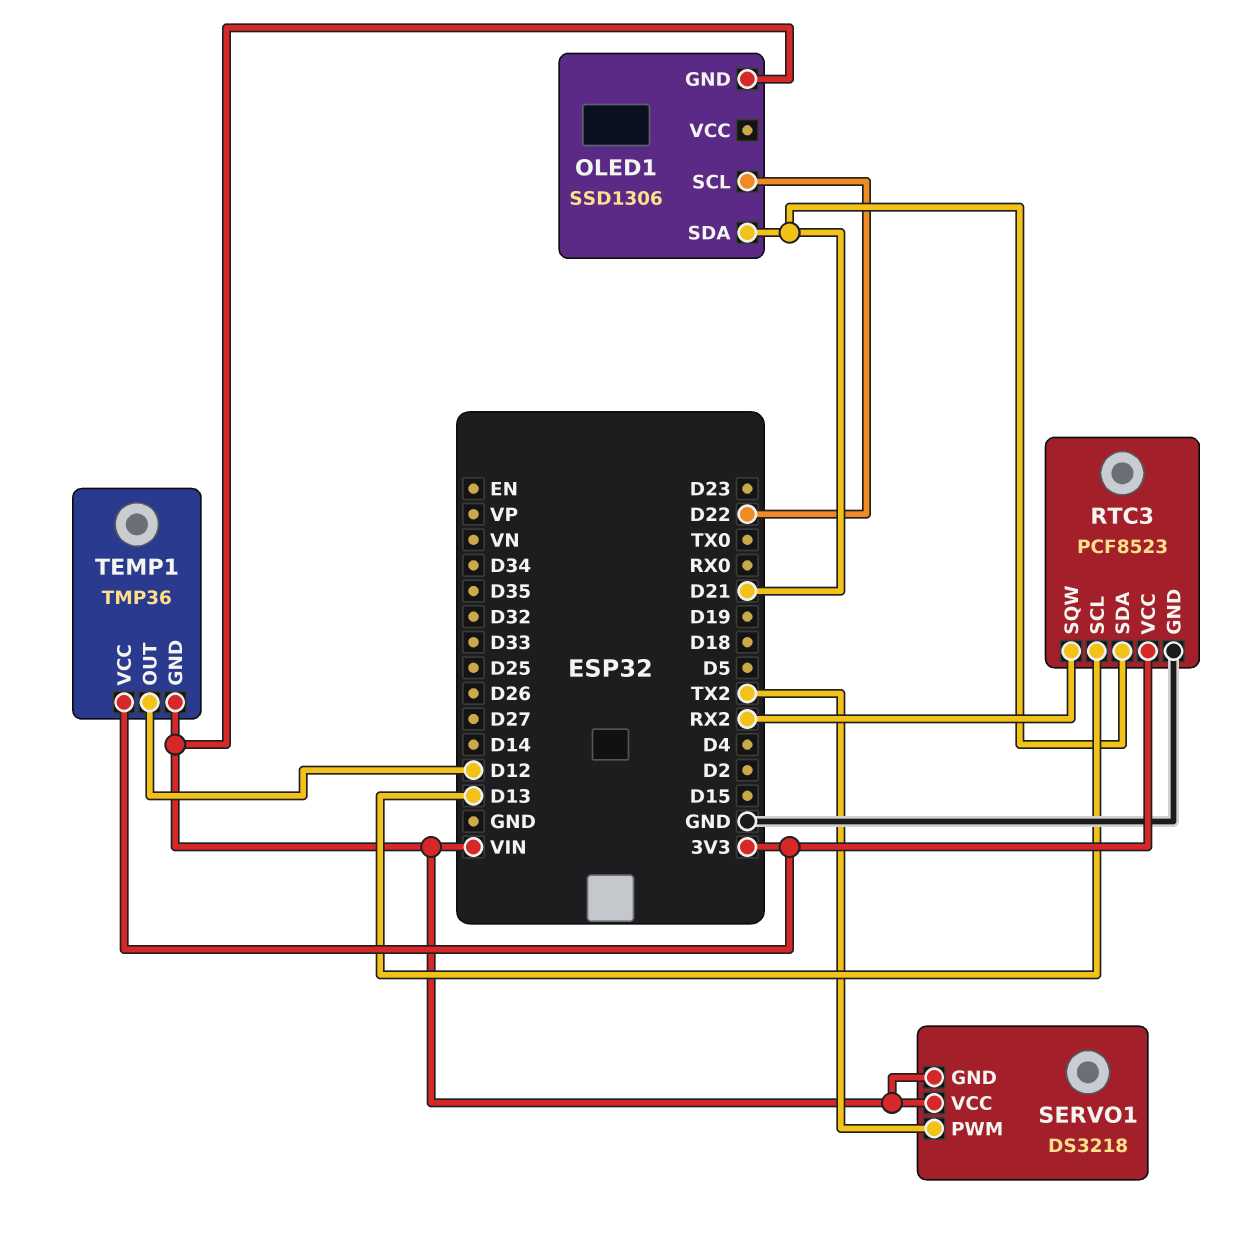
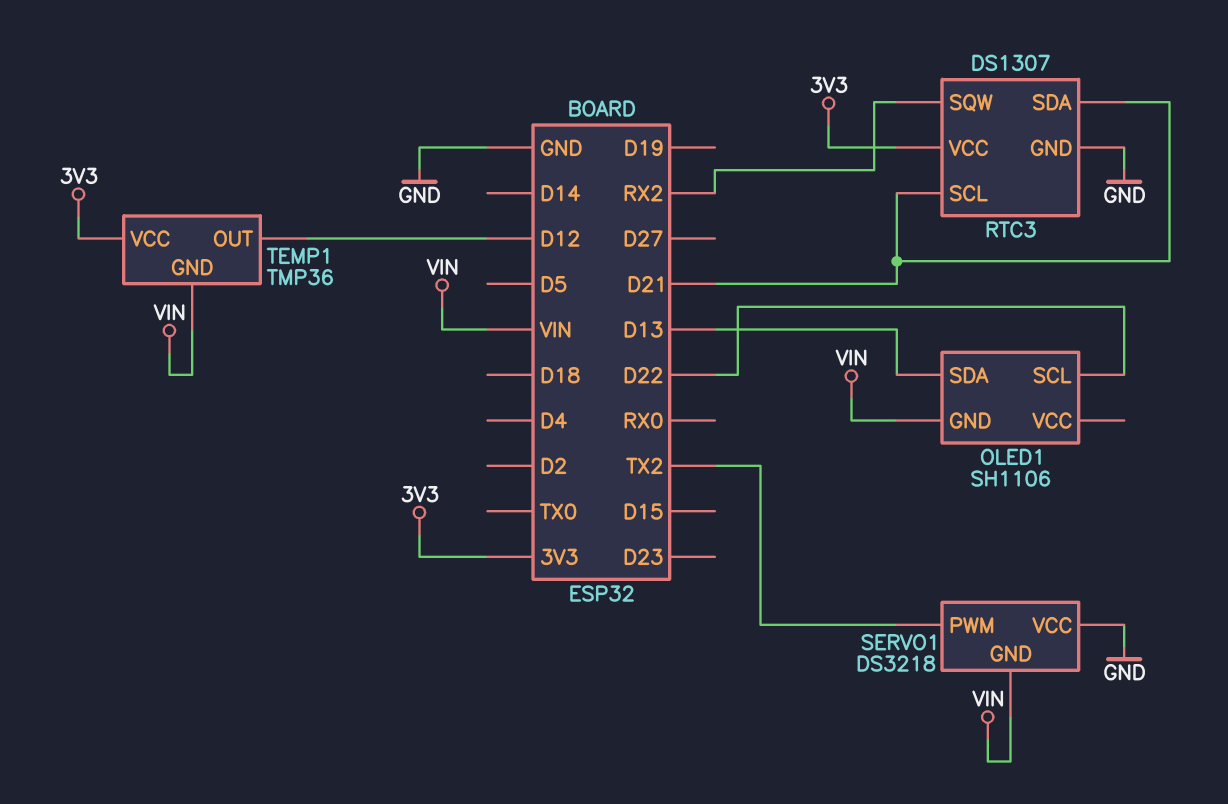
OLED1: SSD1306 -> SH1106
OLED1 pin SDA: D21 -> D13
RTC3: PCF8523 -> DS1307
RTC3 pin SCL: D13 -> D21
SERVO1 pin VCC: VIN -> GND

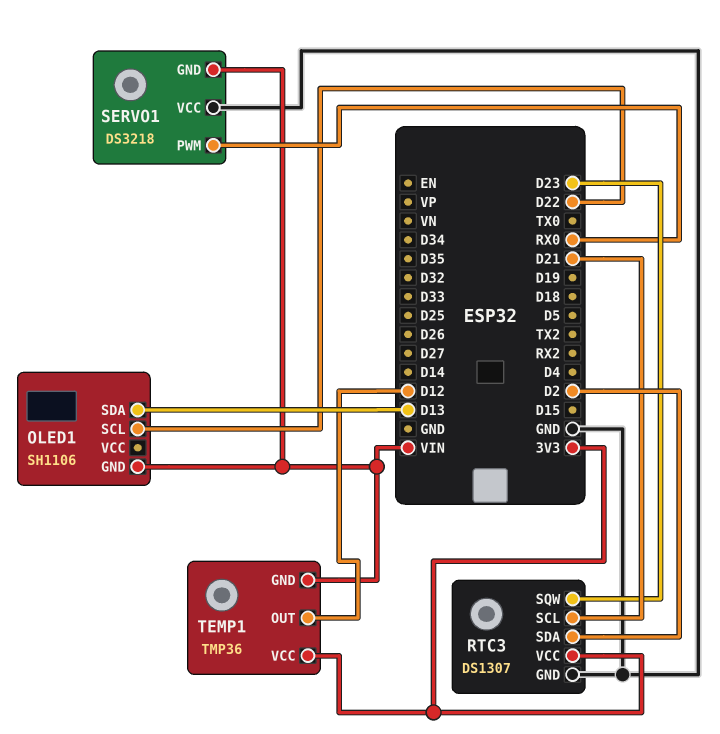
RTC3 pin SDA: D21 -> D2
RTC3 pin SQW: RX2 -> D23
SERVO1 pin PWM: TX2 -> RX0

